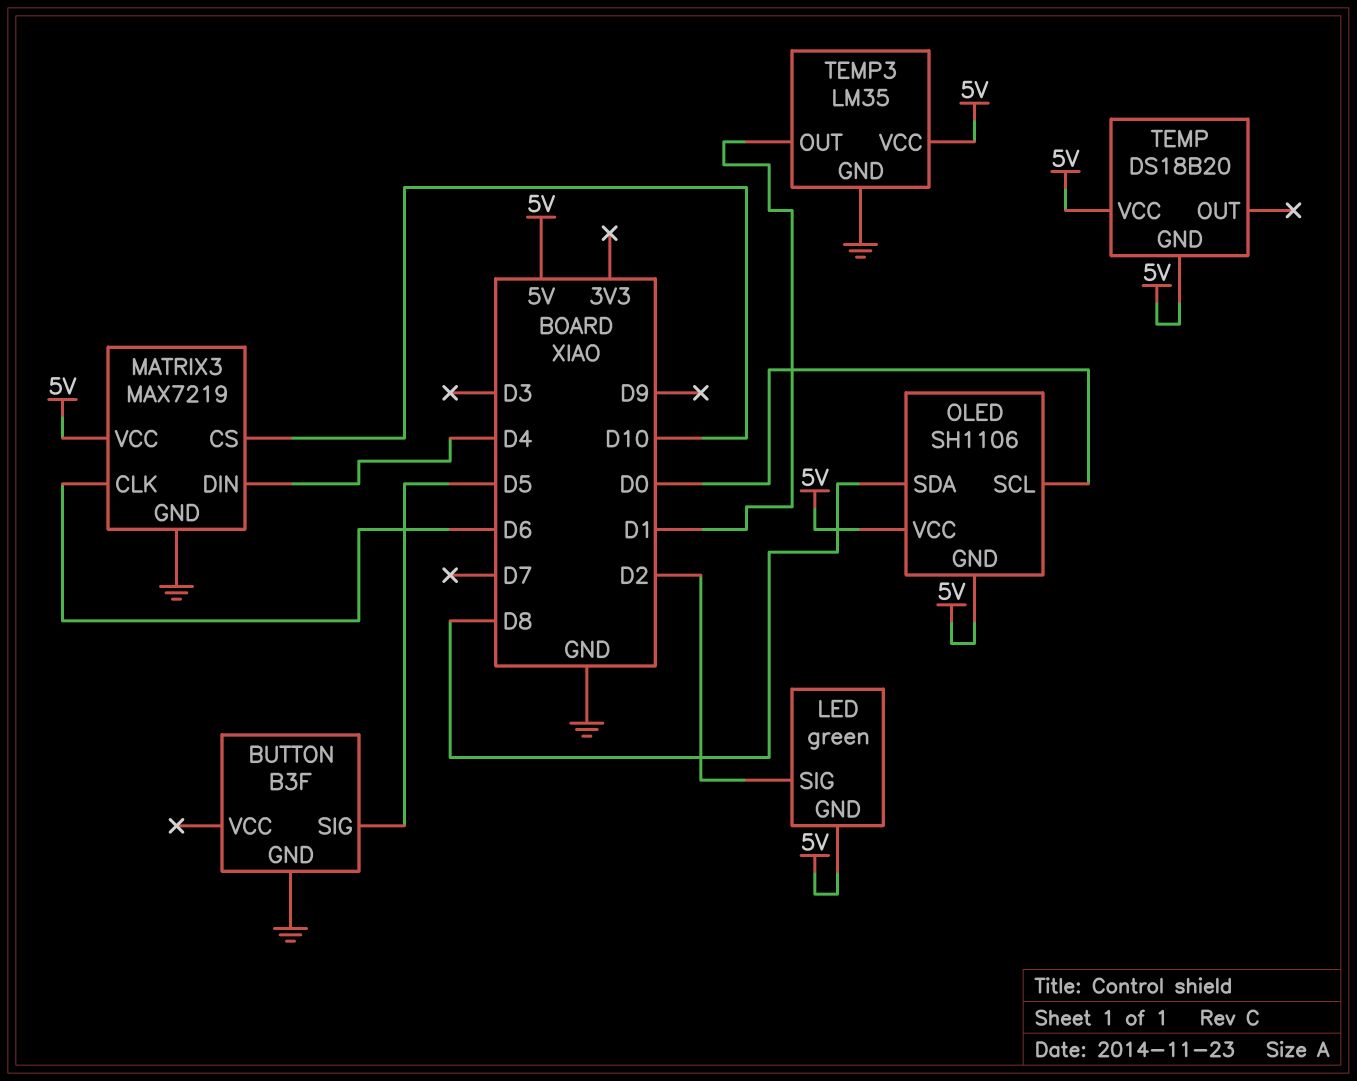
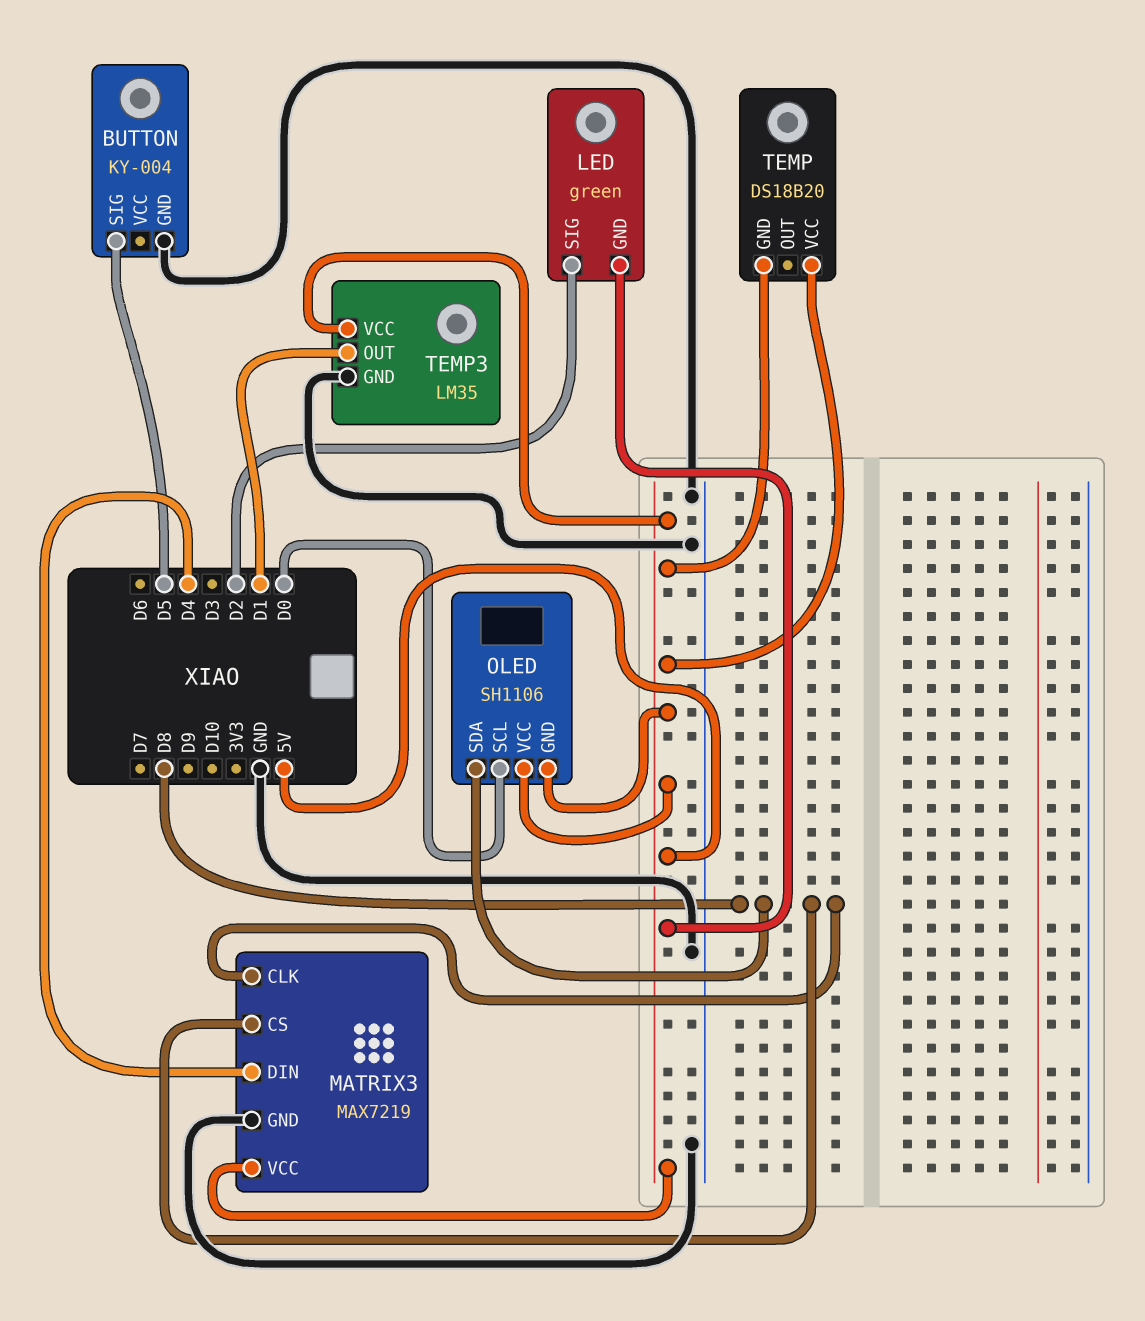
BUTTON: B3F -> KY-004
MATRIX3 pin CLK: D6 -> D8
MATRIX3 pin CS: D10 -> D8

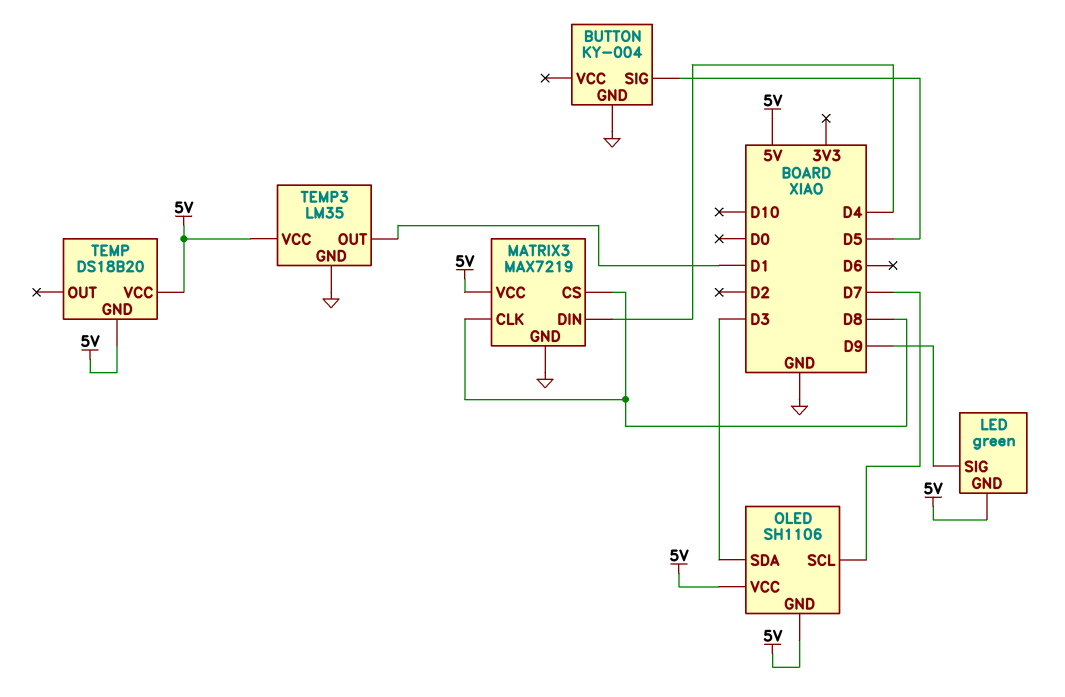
LED pin SIG: D2 -> D9
OLED pin SCL: D0 -> D7
OLED pin SDA: D8 -> D3

